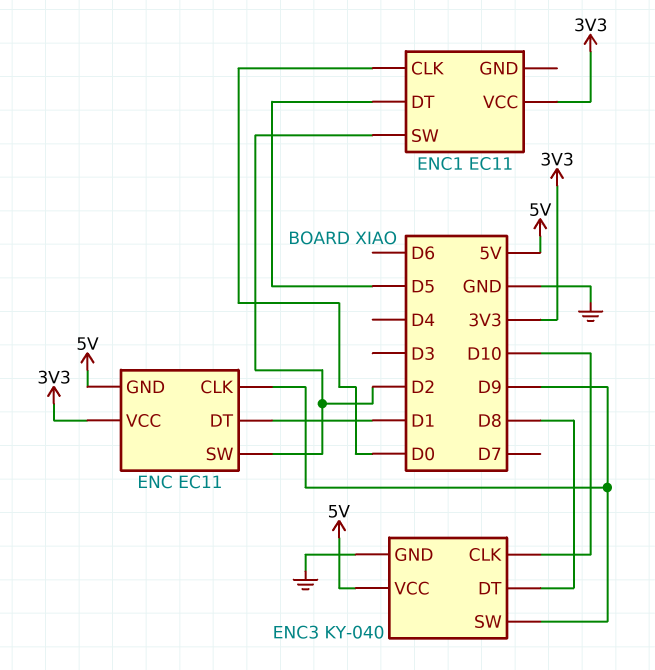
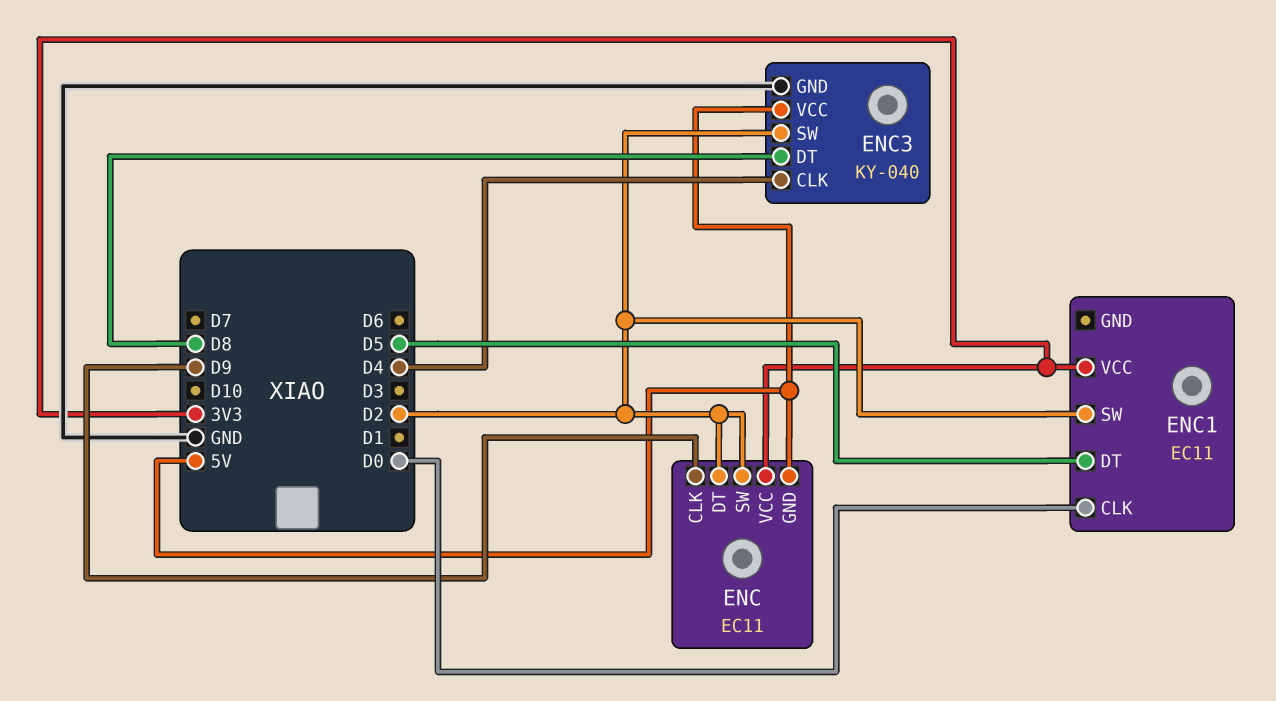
ENC pin DT: D1 -> D2
ENC3 pin CLK: D10 -> D4
ENC3 pin SW: D9 -> D2

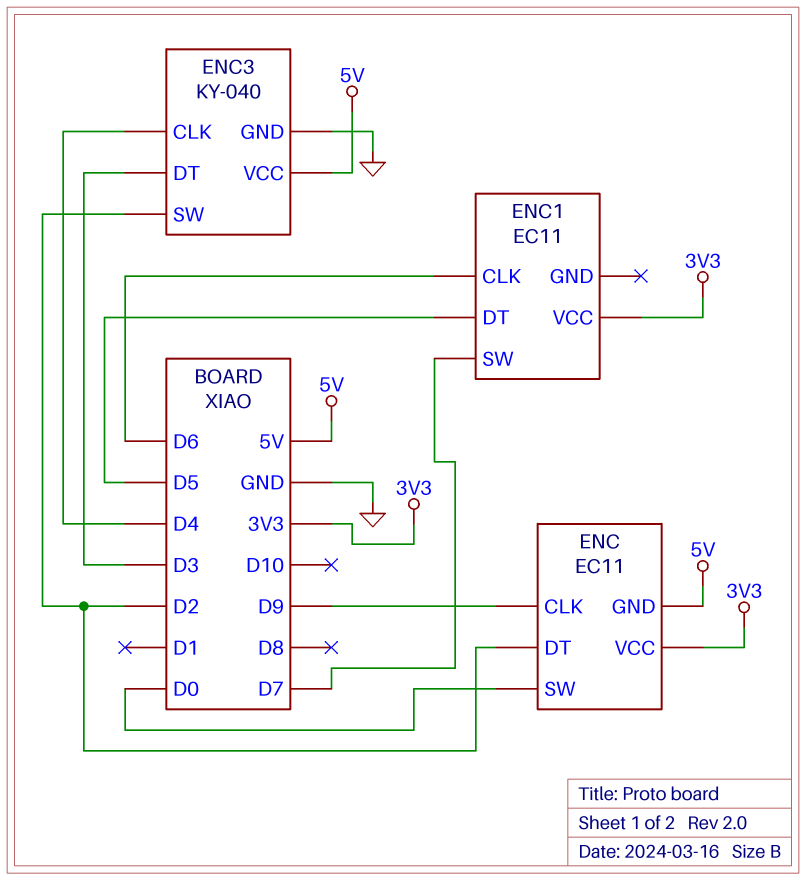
ENC pin SW: D2 -> D0
ENC1 pin CLK: D0 -> D6
ENC1 pin SW: D2 -> D7
ENC3 pin DT: D8 -> D3

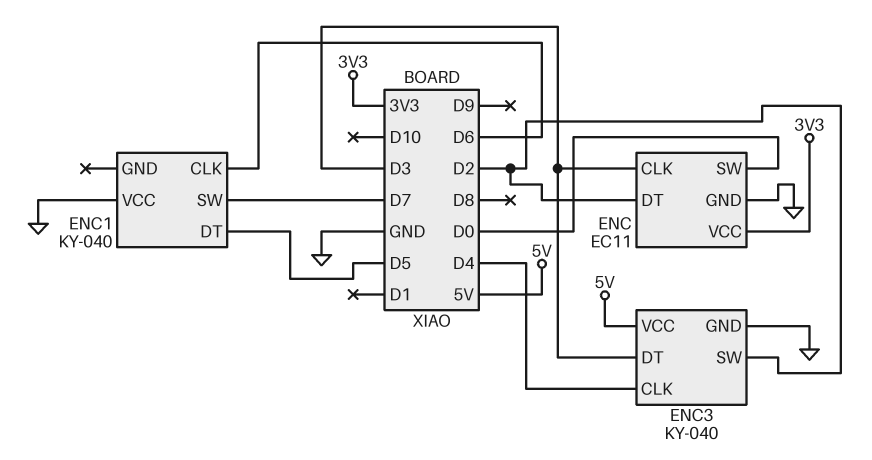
ENC pin CLK: D9 -> D3
ENC pin GND: 5V -> GND
ENC1: EC11 -> KY-040
ENC1 pin VCC: 3V3 -> GND

